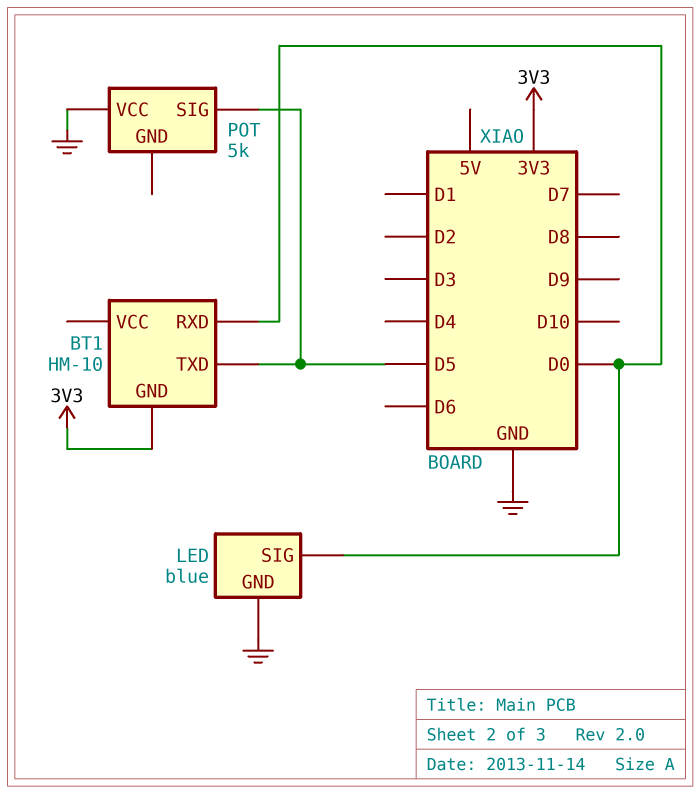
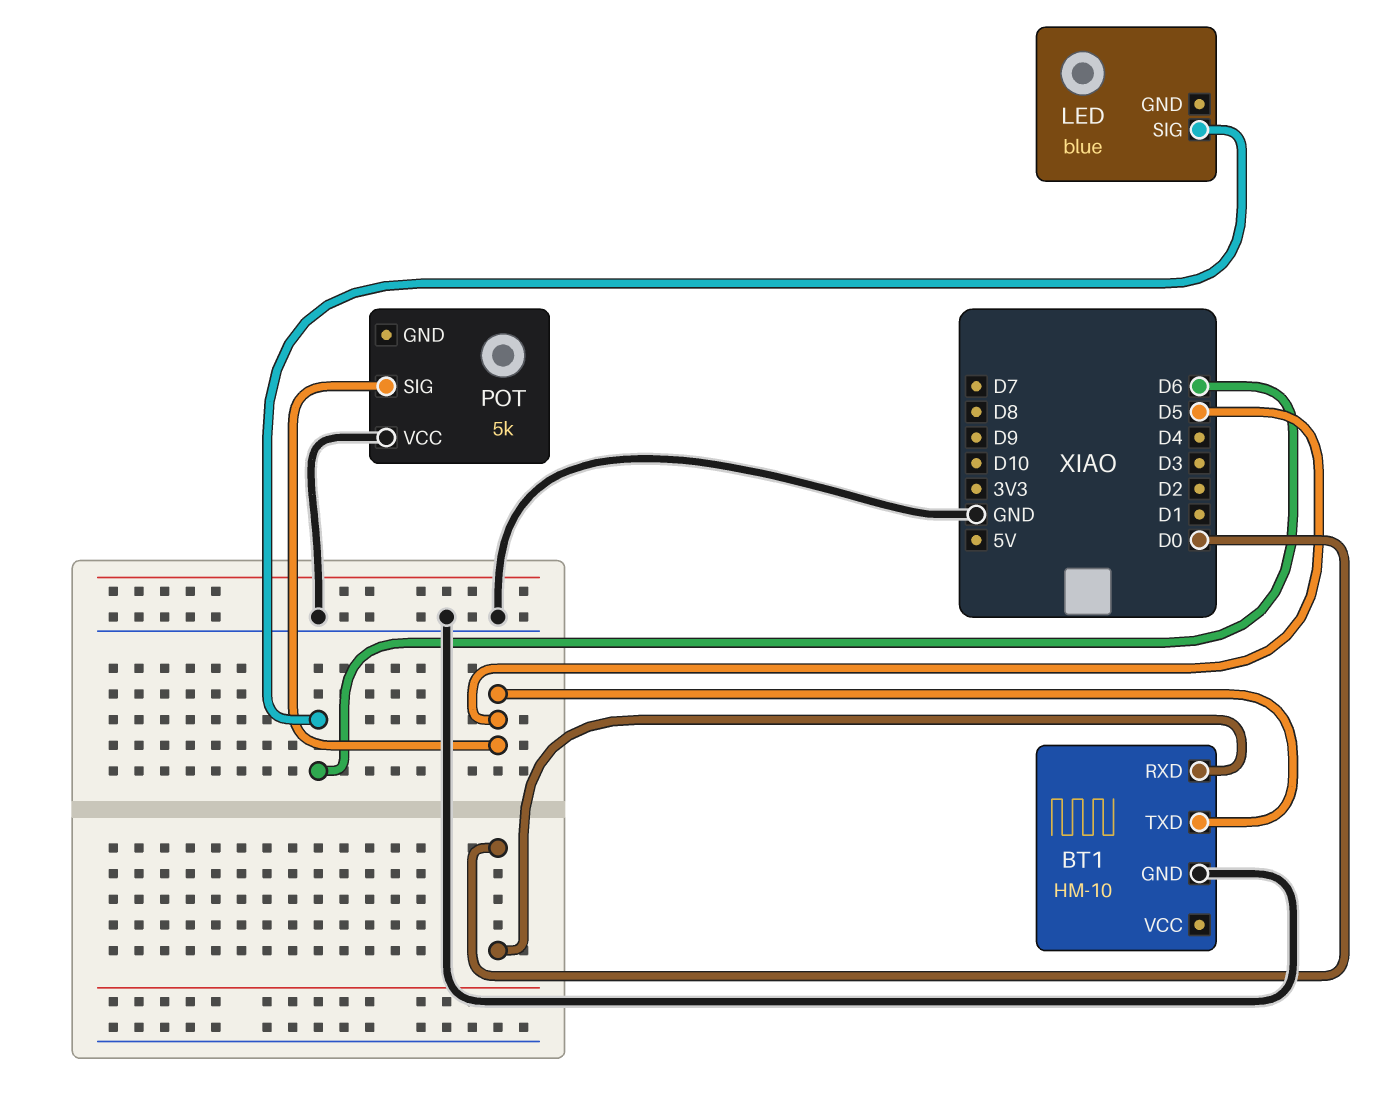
BT1 pin GND: 3V3 -> GND
LED pin GND: GND -> none
LED pin SIG: D0 -> D6

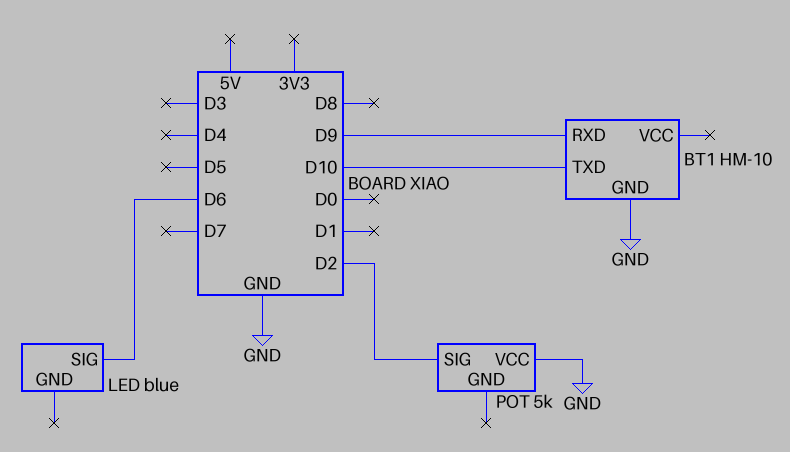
BT1 pin RXD: D0 -> D9
BT1 pin TXD: D5 -> D10
POT pin SIG: D5 -> D2

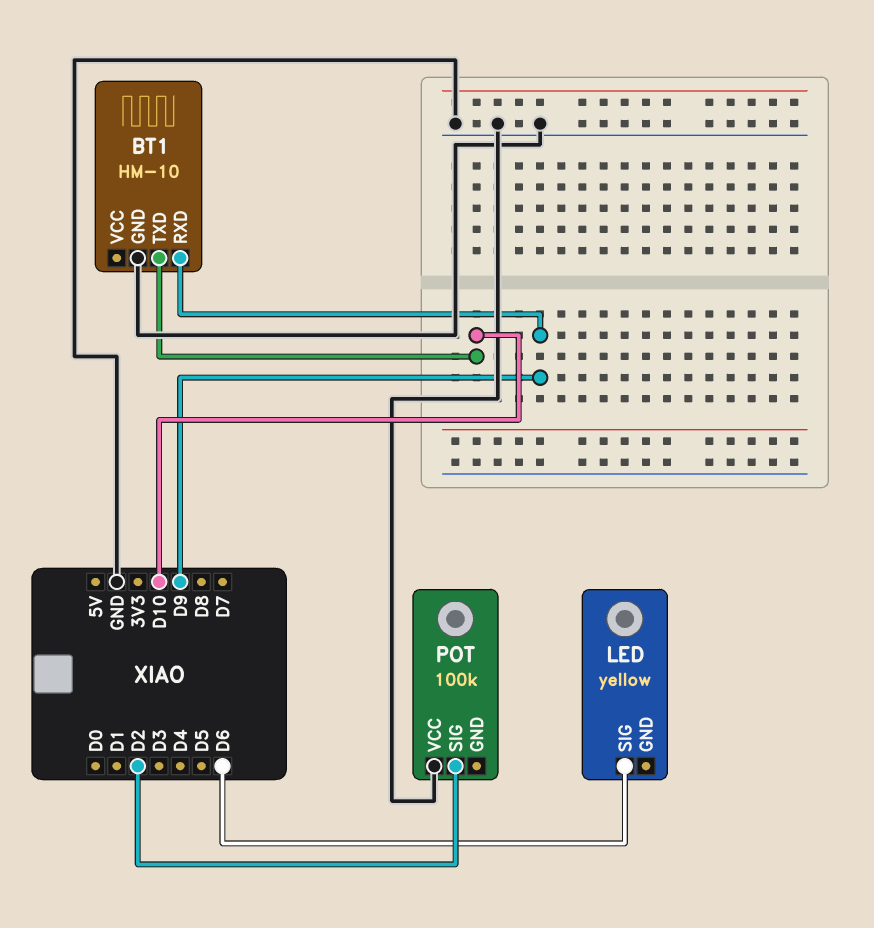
LED: blue -> yellow
POT: 5k -> 100k

